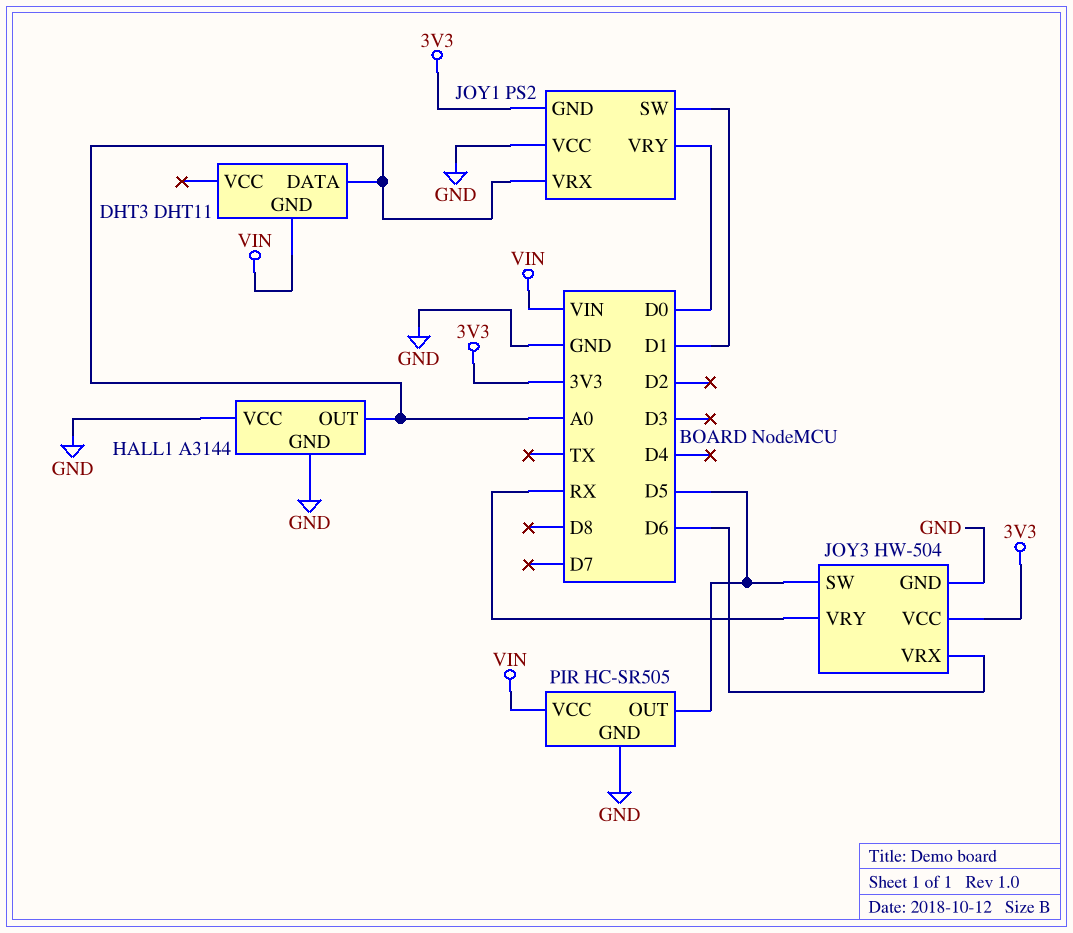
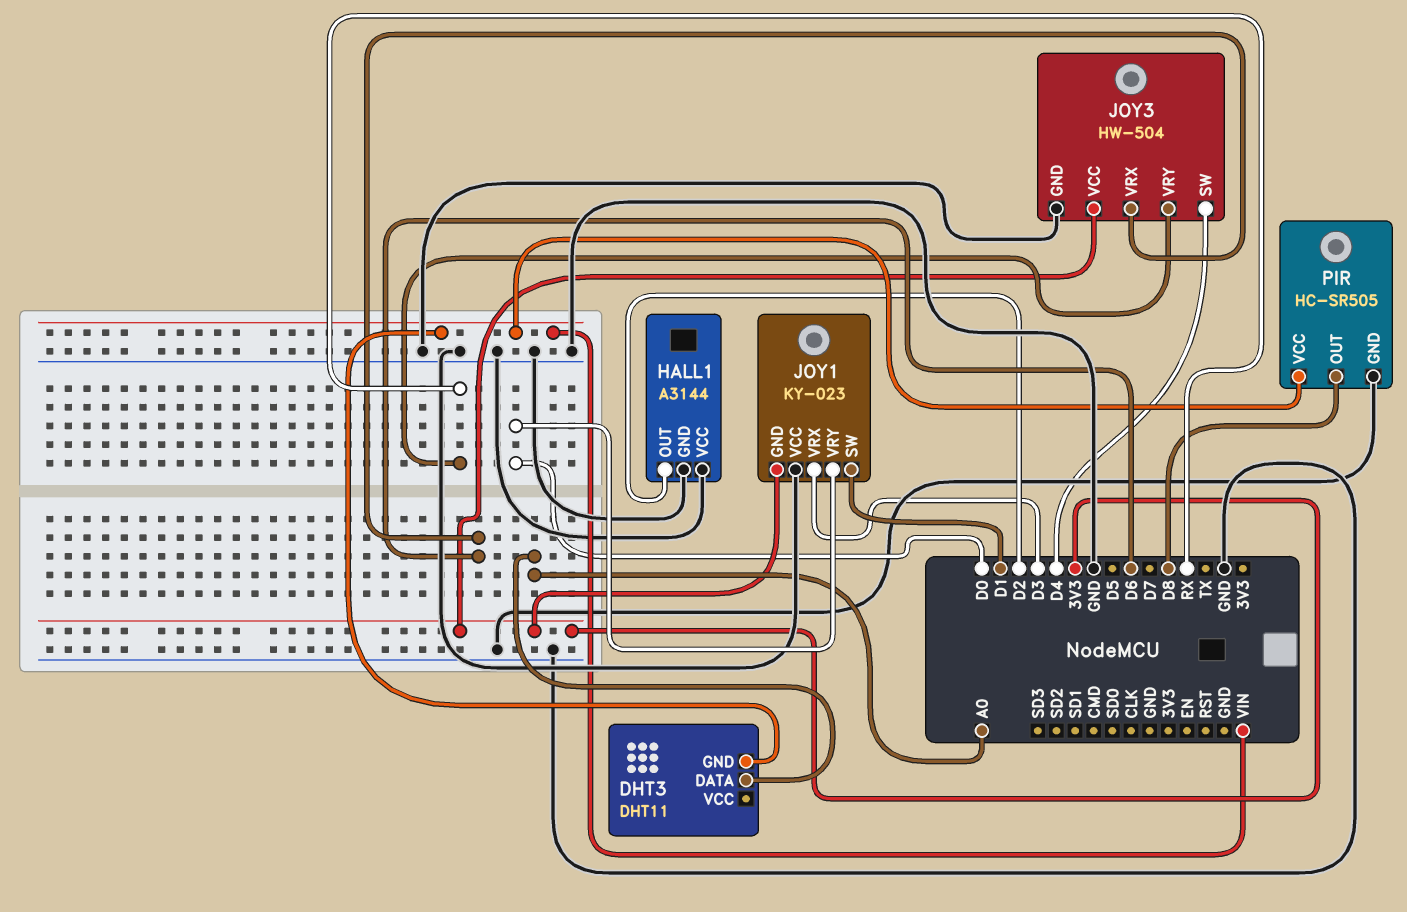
HALL1 pin OUT: A0 -> D2
JOY1: PS2 -> KY-023
JOY1 pin VRX: A0 -> D3
JOY3 pin SW: D5 -> D4
PIR pin OUT: D5 -> D8

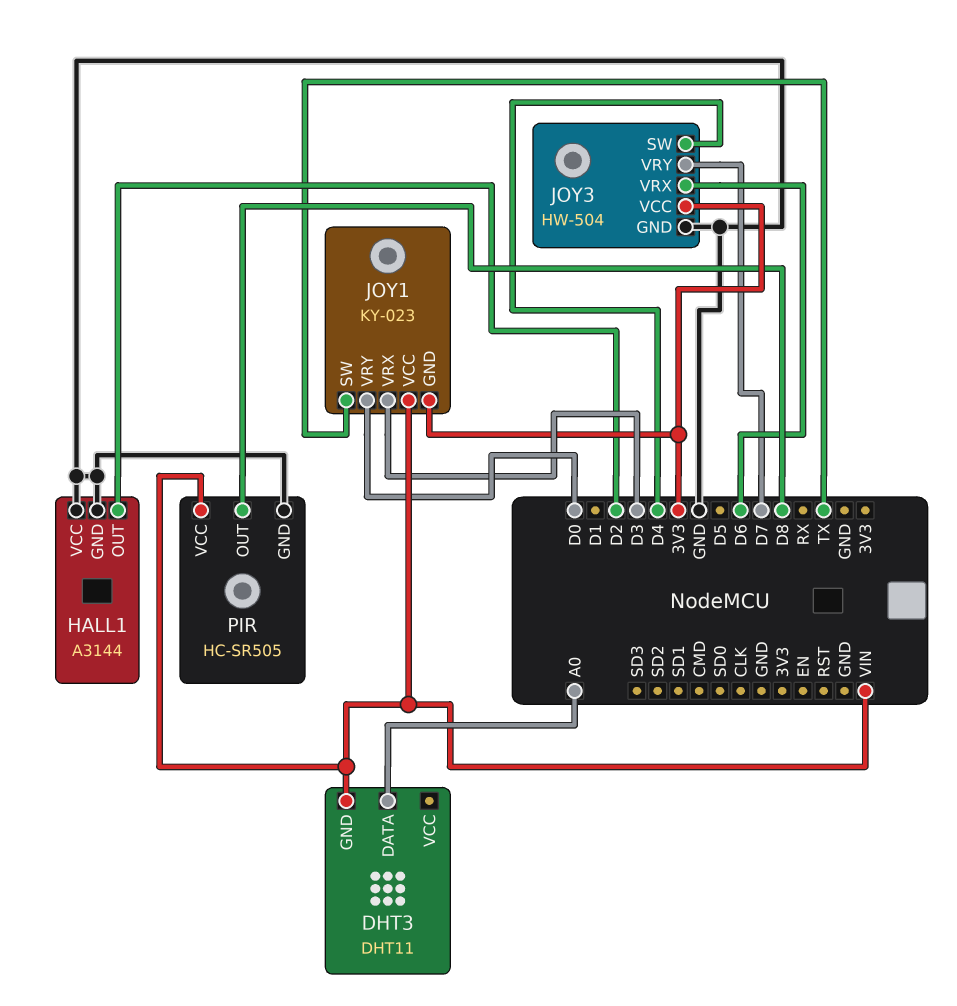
JOY1 pin SW: D1 -> TX
JOY1 pin VCC: GND -> VIN
JOY3 pin VRY: RX -> D7

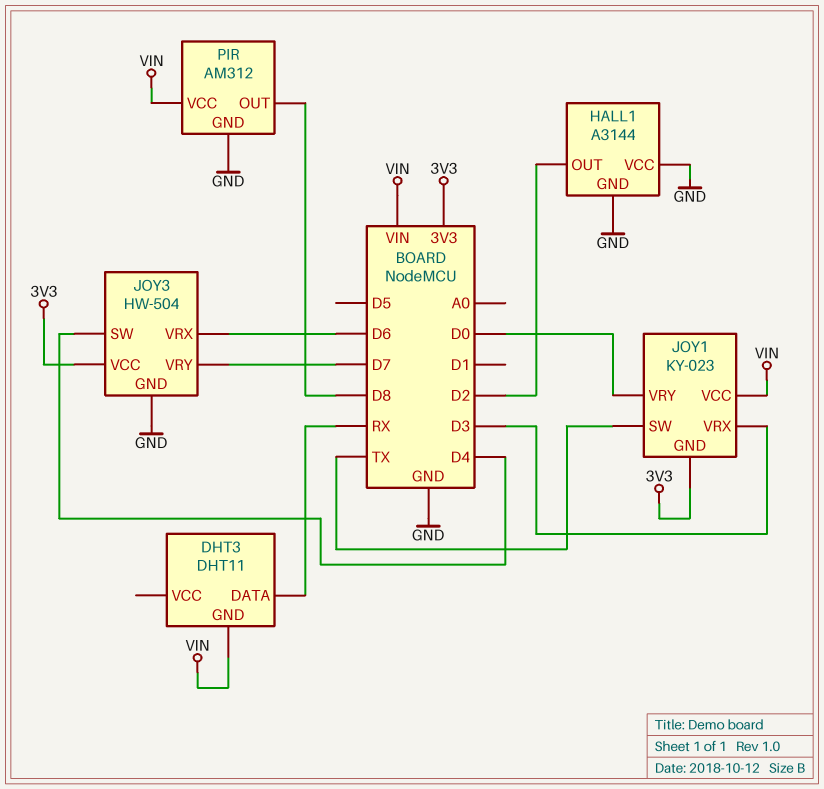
DHT3 pin DATA: A0 -> RX
PIR: HC-SR505 -> AM312

